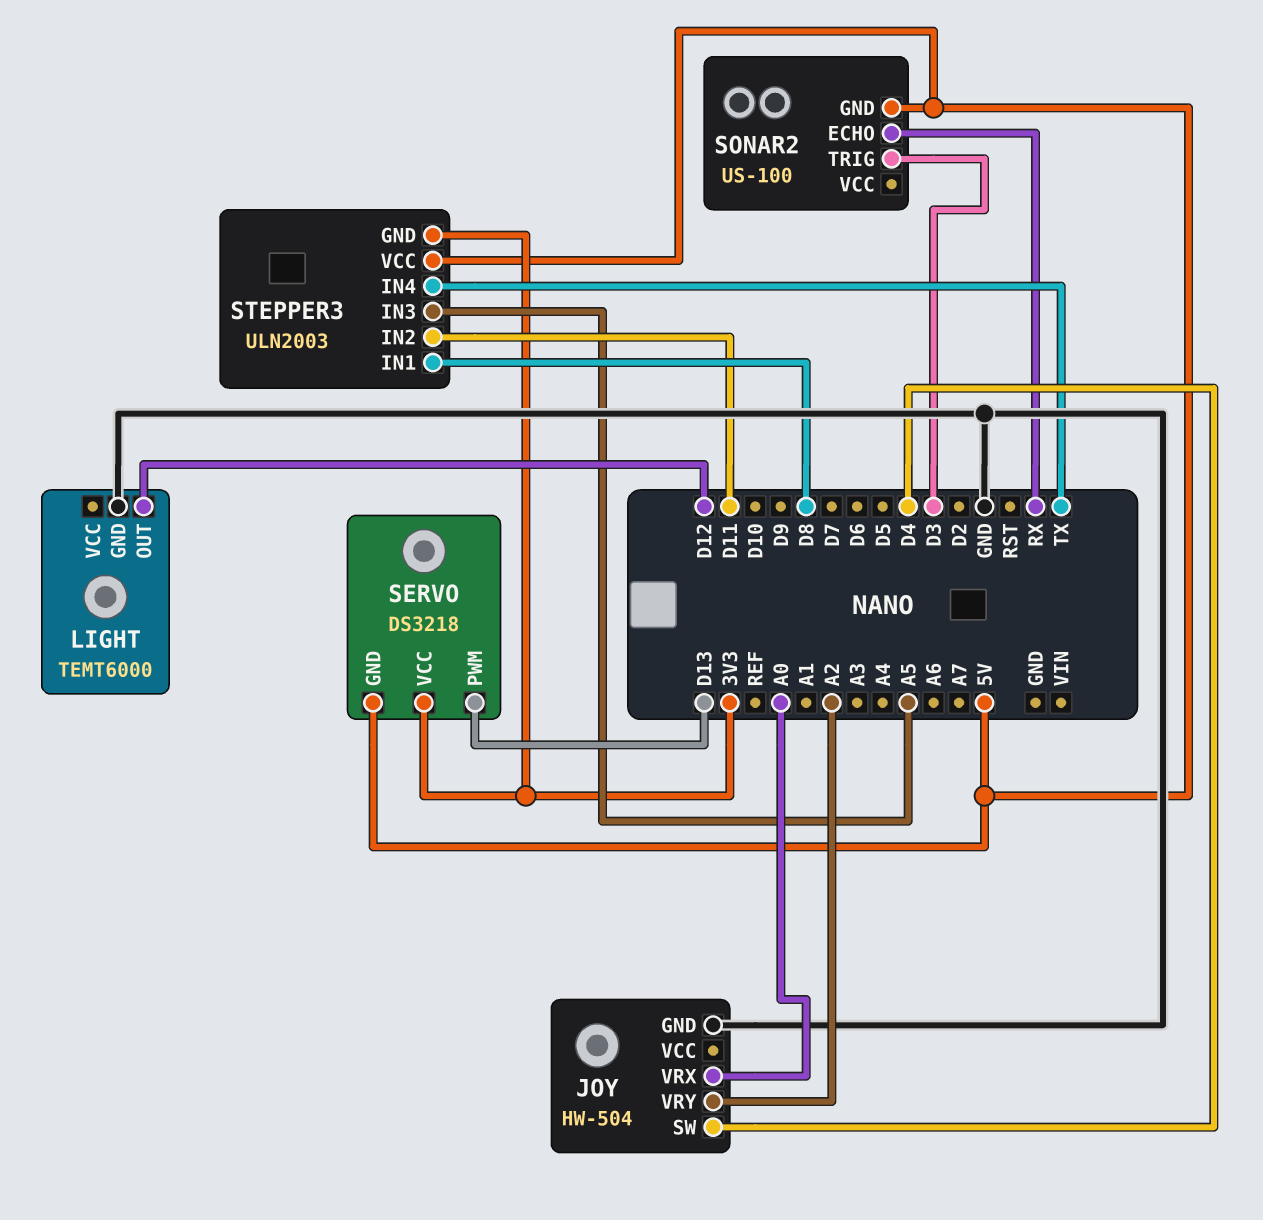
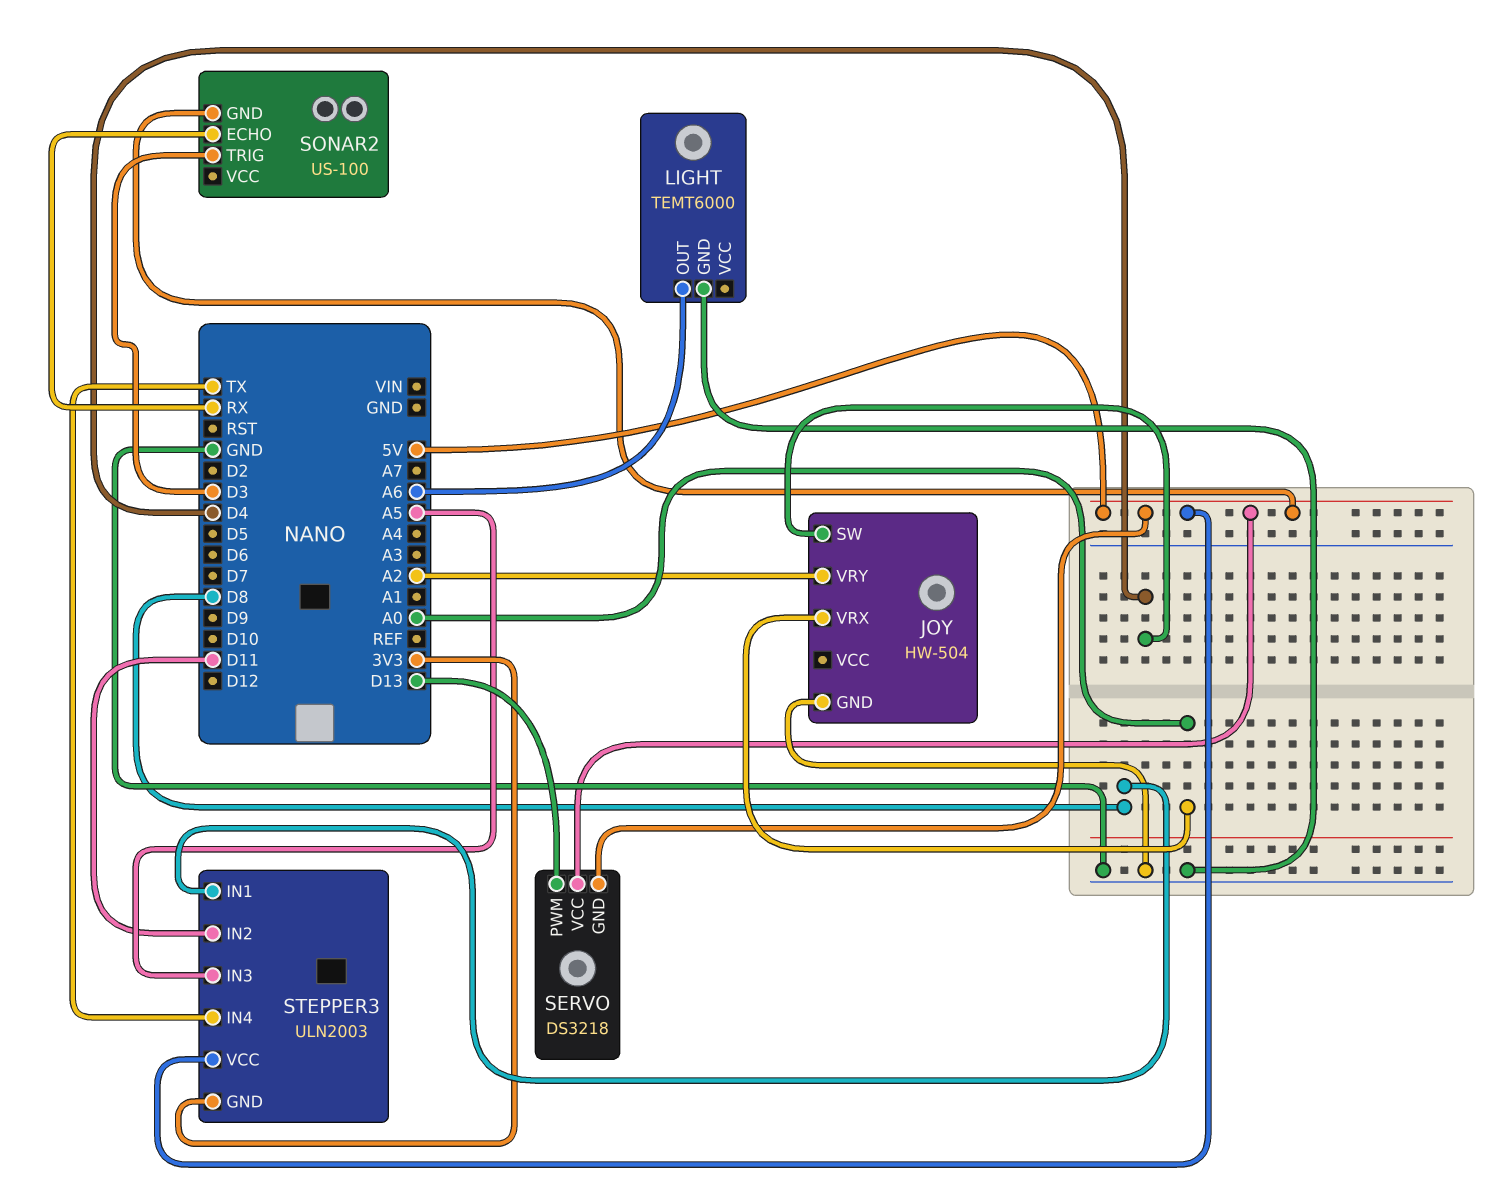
LIGHT pin OUT: D12 -> A6
SERVO pin VCC: 3V3 -> 5V

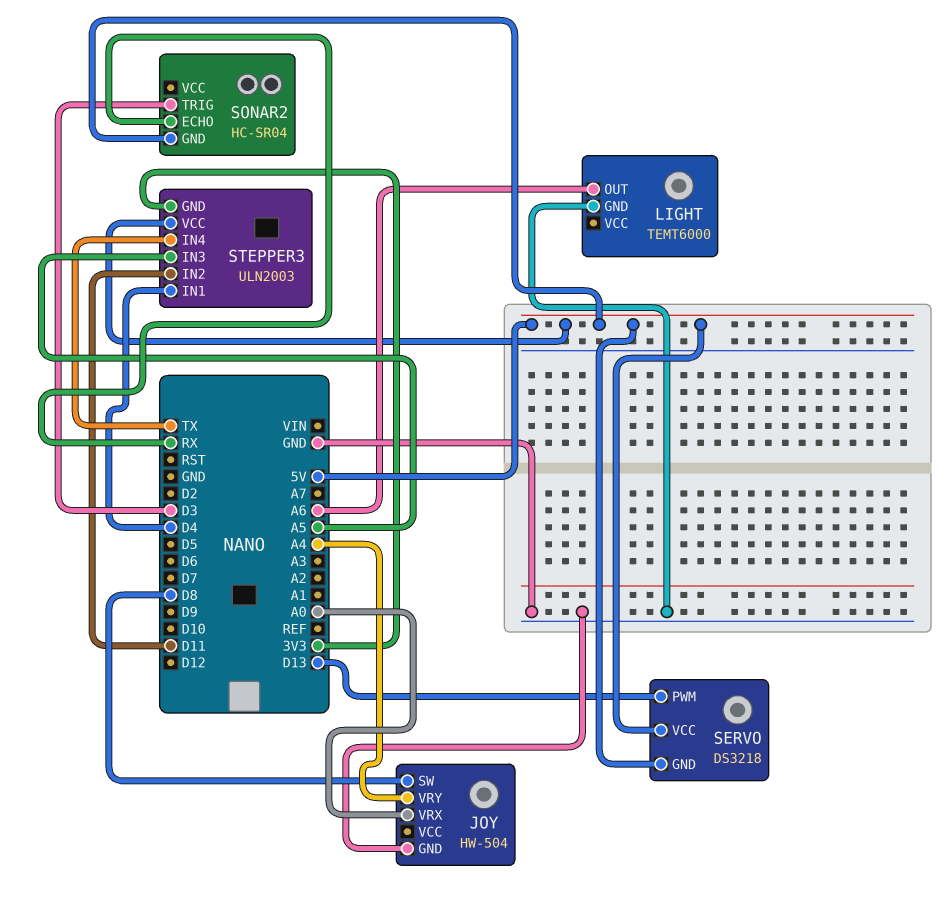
JOY pin SW: D4 -> D8
JOY pin VRY: A2 -> A4
SONAR2: US-100 -> HC-SR04
STEPPER3 pin IN1: D8 -> D4

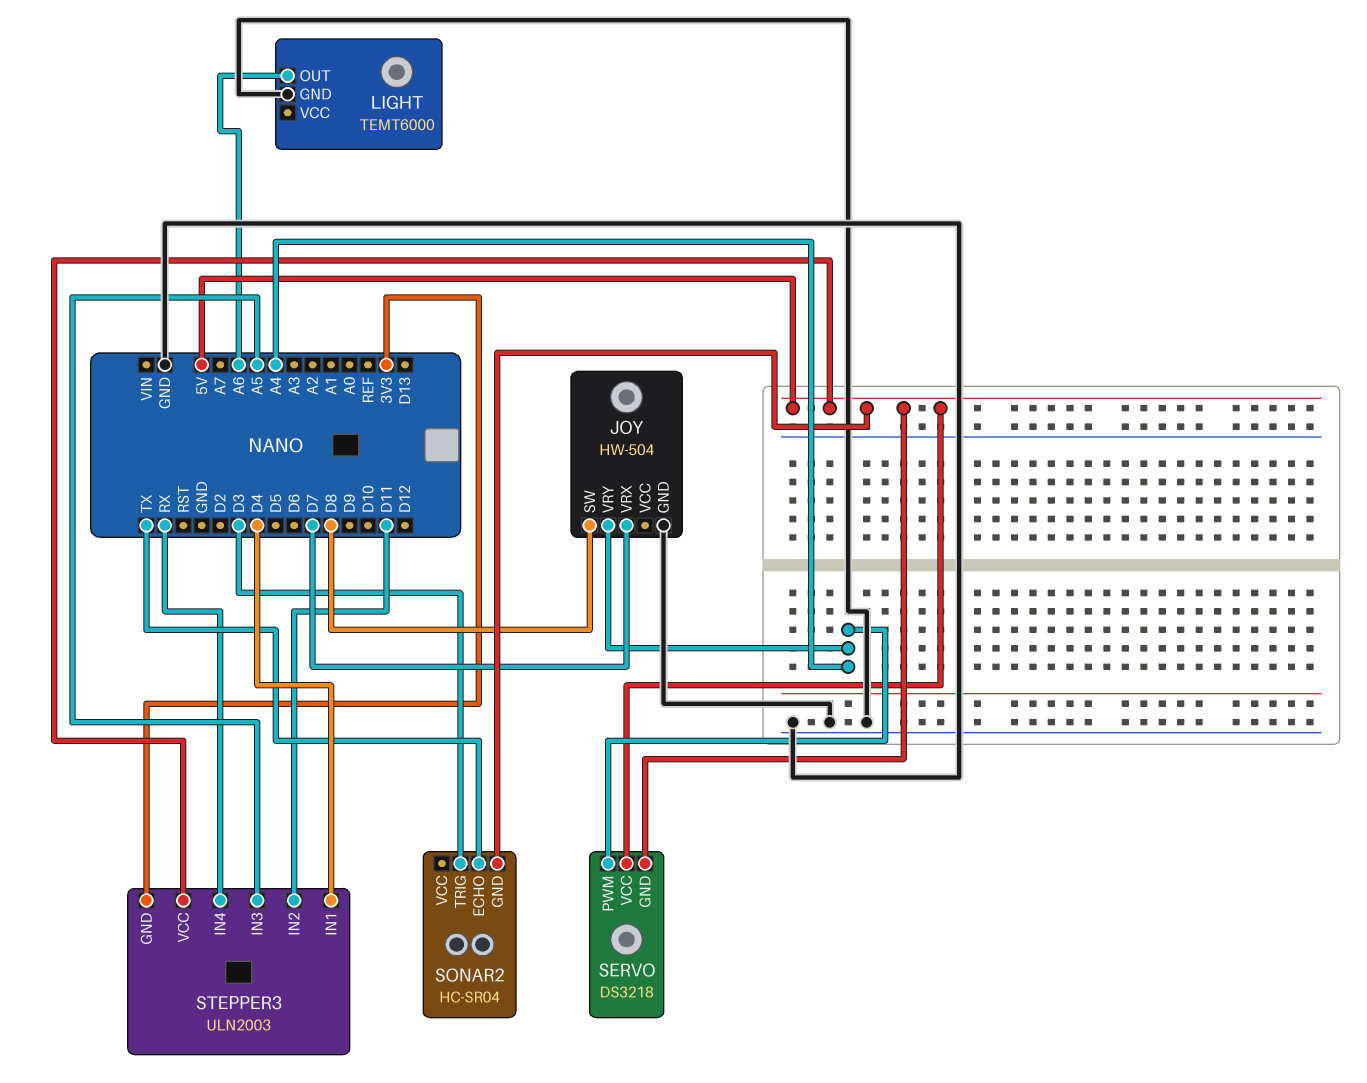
JOY pin VRX: A0 -> D7
SERVO pin PWM: D13 -> A4
SONAR2 pin ECHO: RX -> TX
STEPPER3 pin IN4: TX -> RX

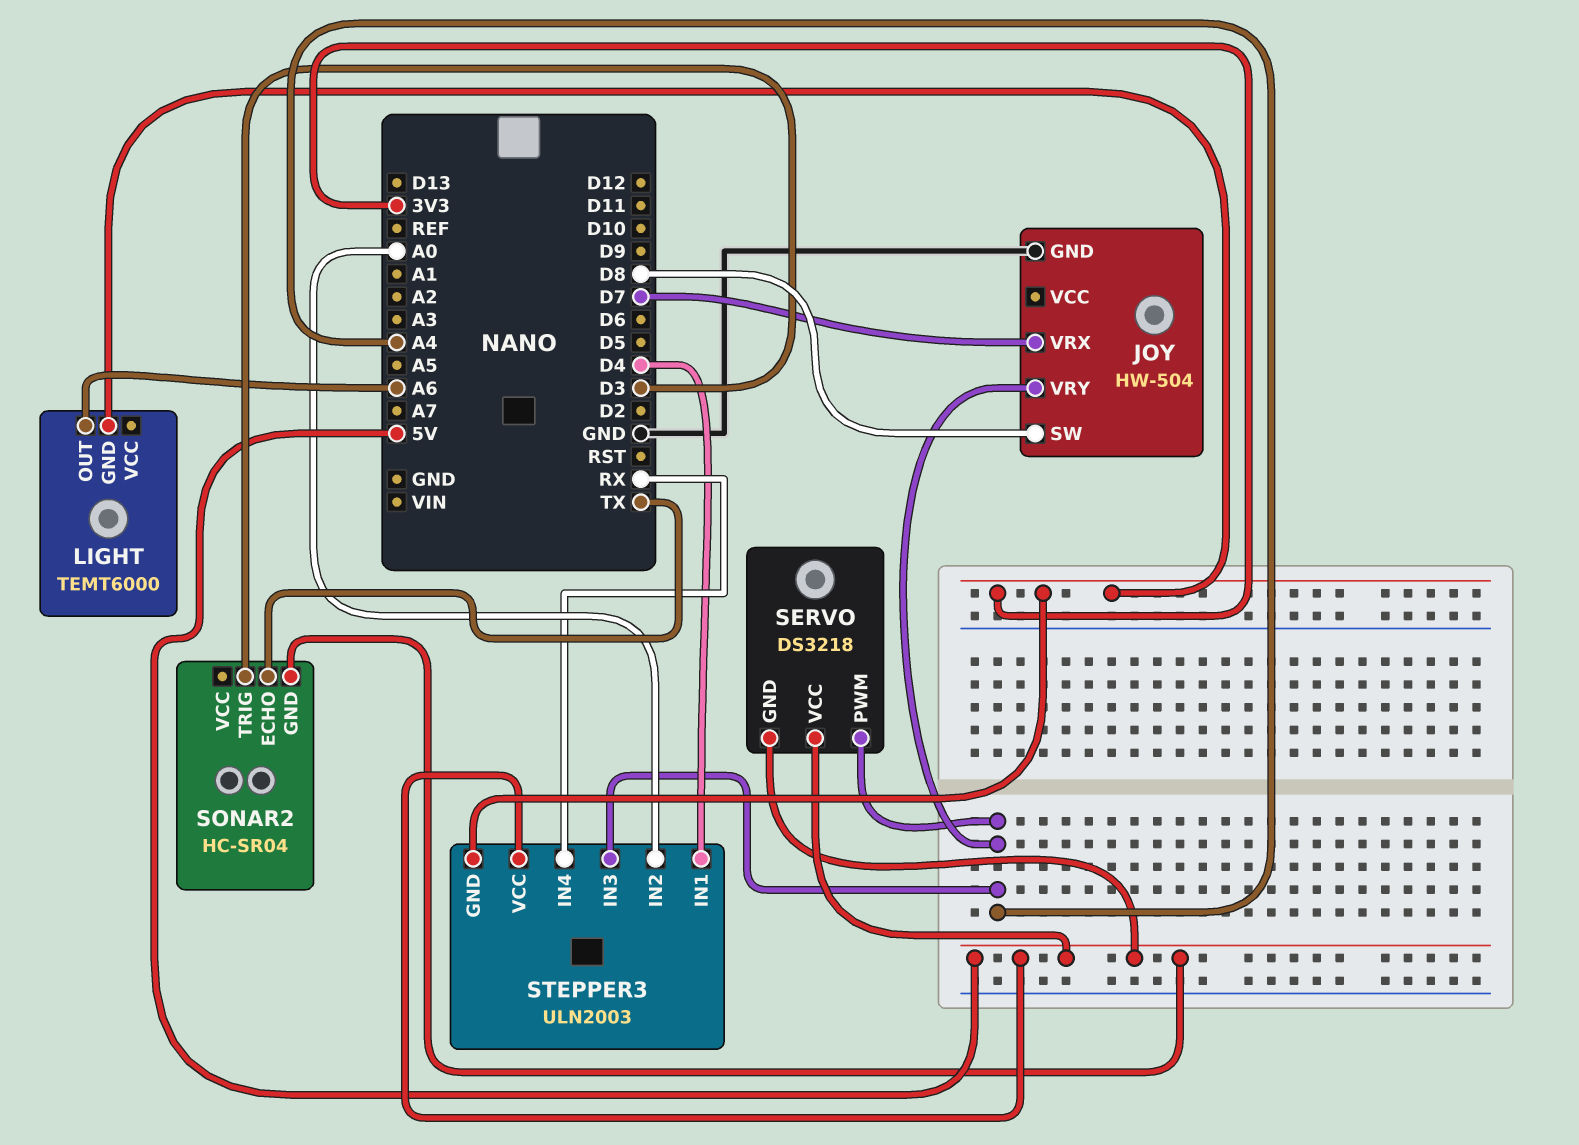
LIGHT pin GND: GND -> 3V3
STEPPER3 pin IN2: D11 -> A0
STEPPER3 pin IN3: A5 -> A4

